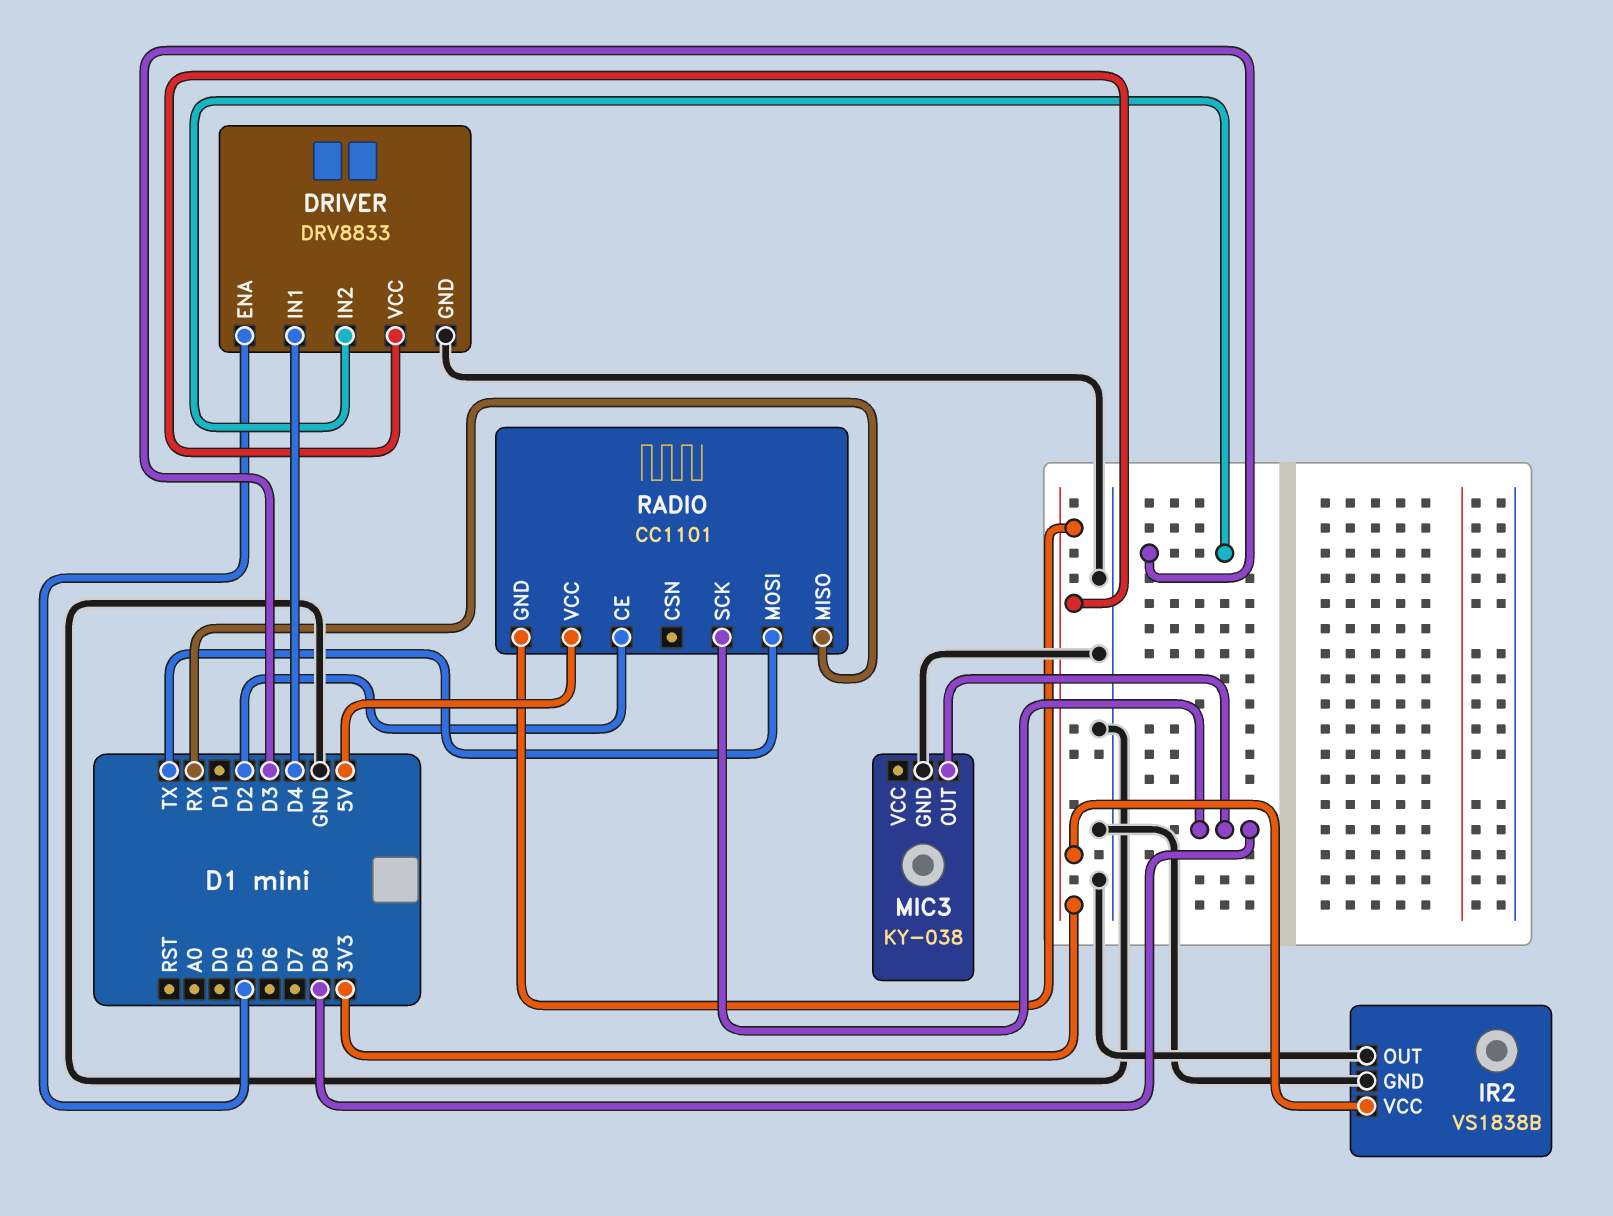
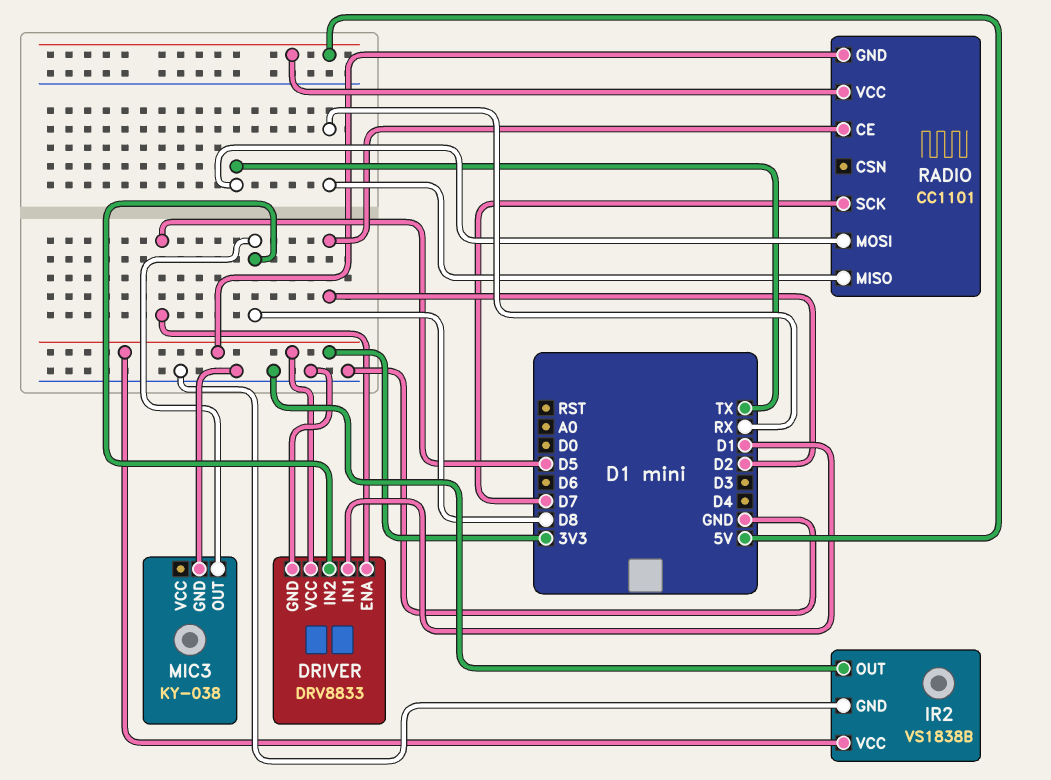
DRIVER pin IN1: D4 -> D1
DRIVER pin IN2: D3 -> D8
RADIO pin SCK: D8 -> D7

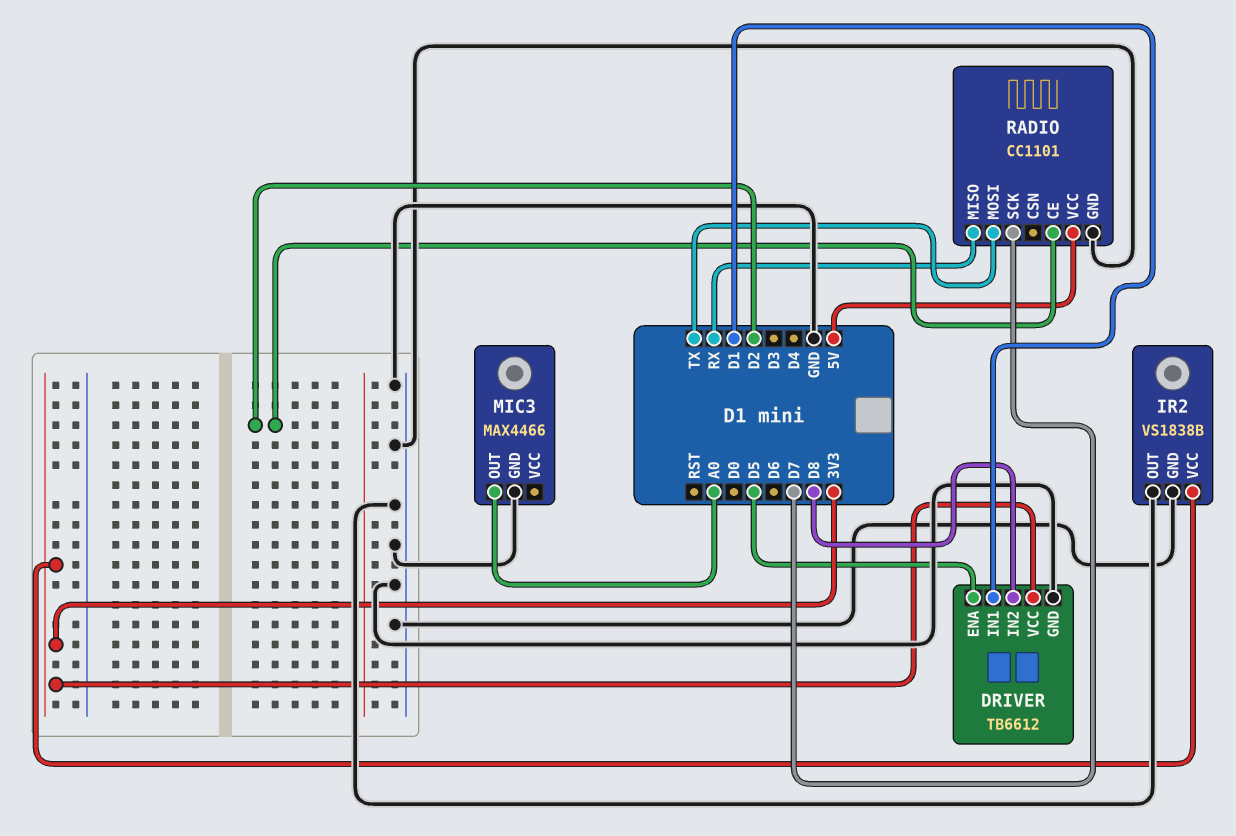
DRIVER: DRV8833 -> TB6612
MIC3: KY-038 -> MAX4466
MIC3 pin OUT: D8 -> A0
RADIO pin GND: 3V3 -> GND

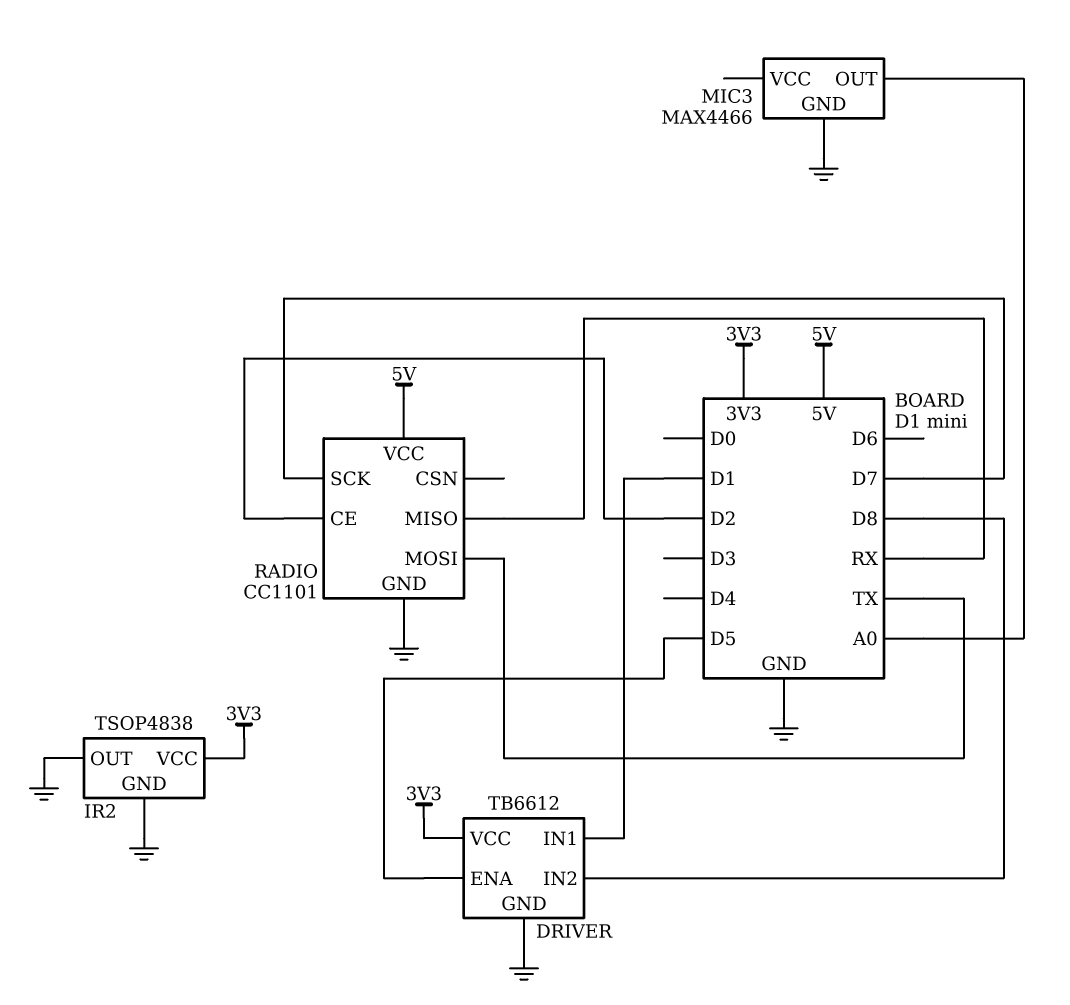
IR2: VS1838B -> TSOP4838

